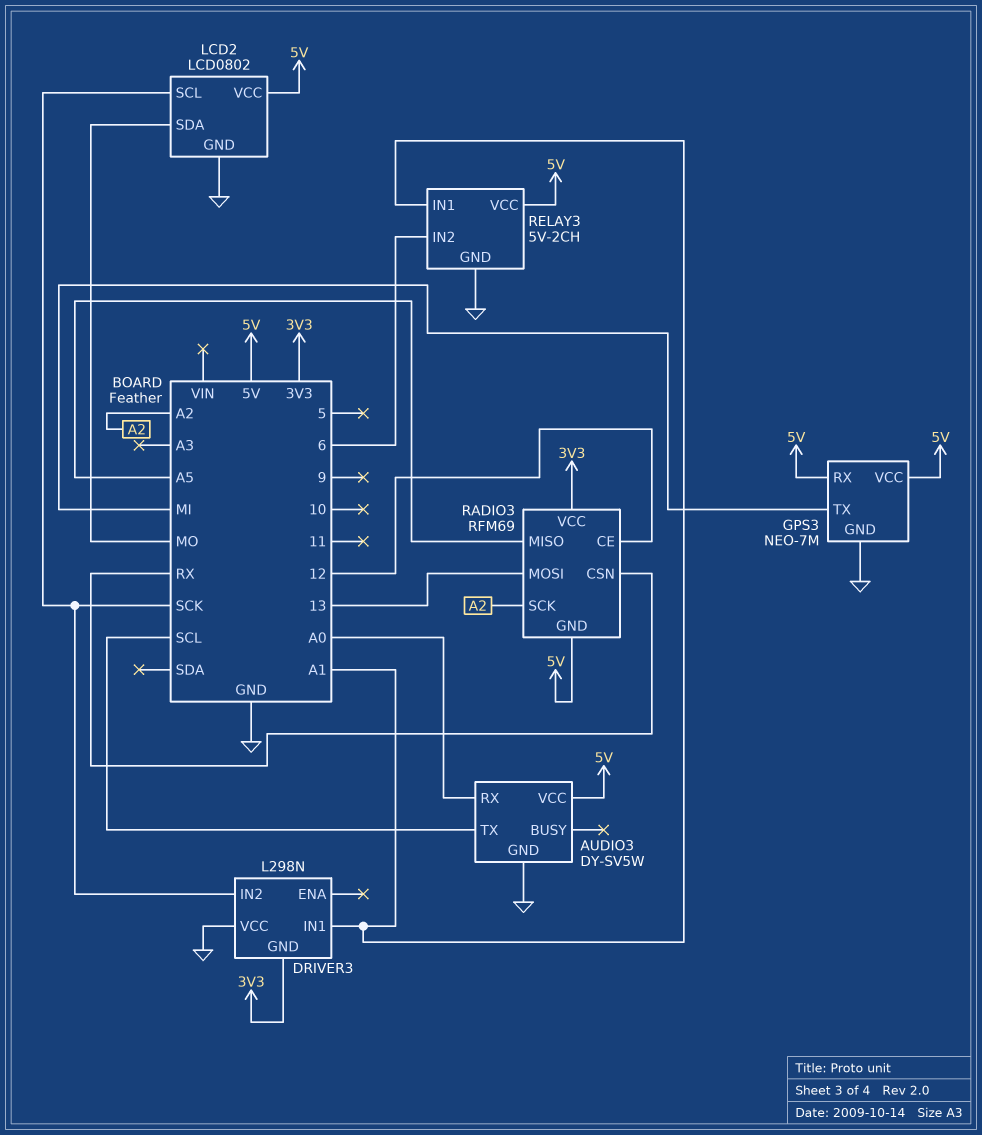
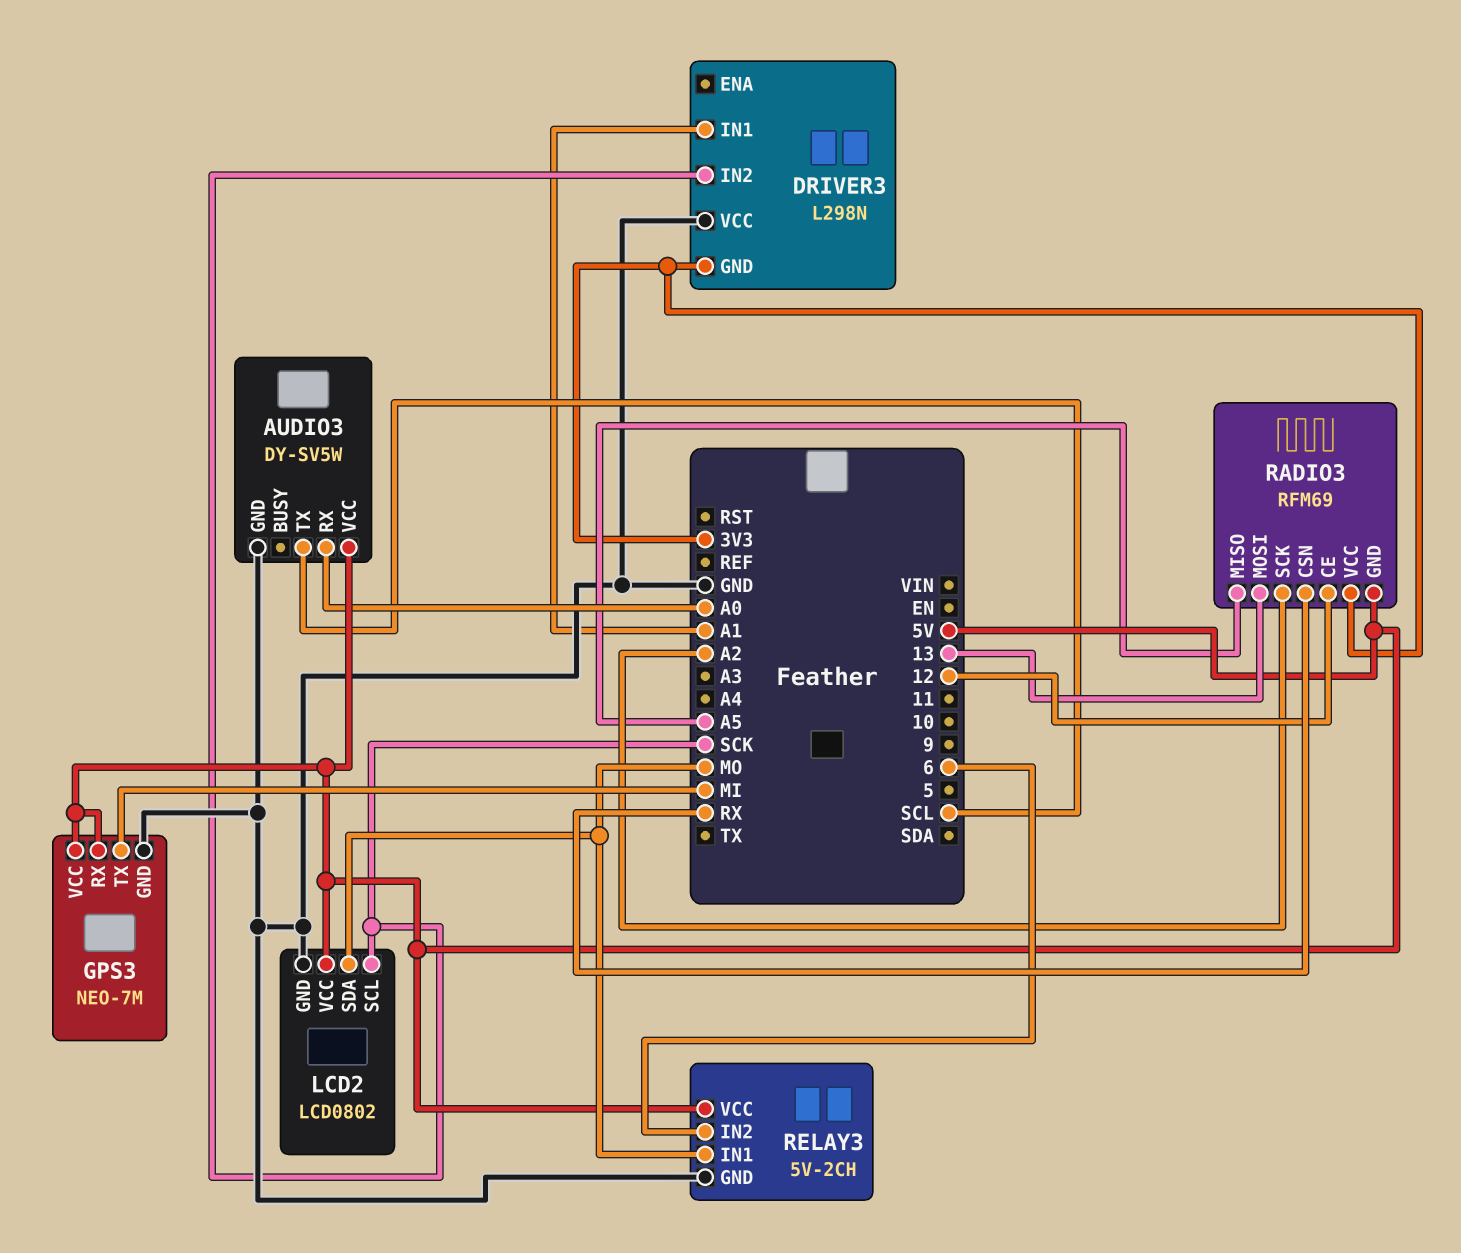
RELAY3 pin IN1: A1 -> MO

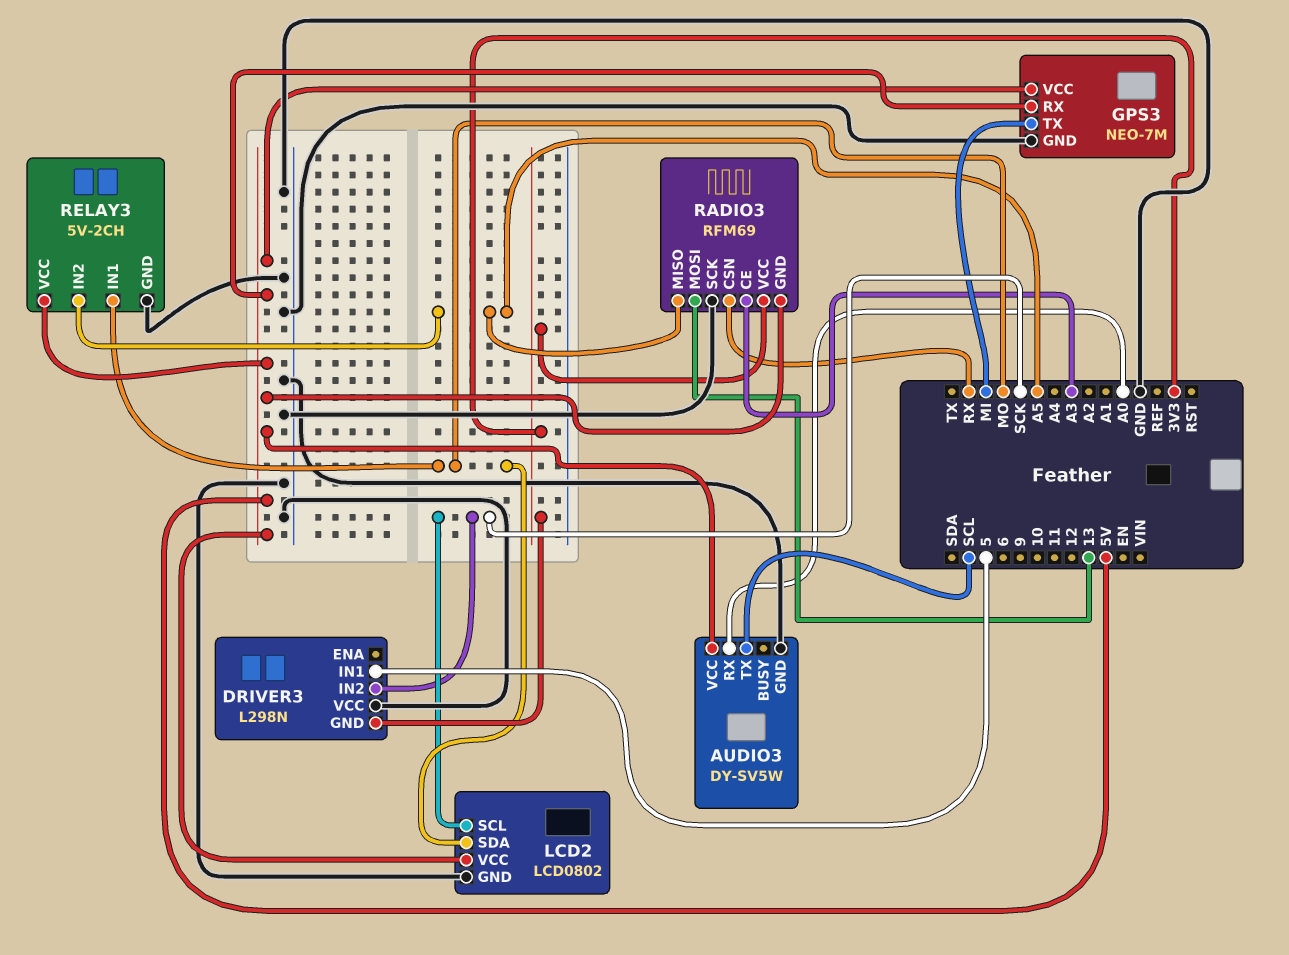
DRIVER3 pin IN1: A1 -> 5
RADIO3 pin CE: 12 -> A3
RADIO3 pin SCK: A2 -> GND
RELAY3 pin IN2: 6 -> A5

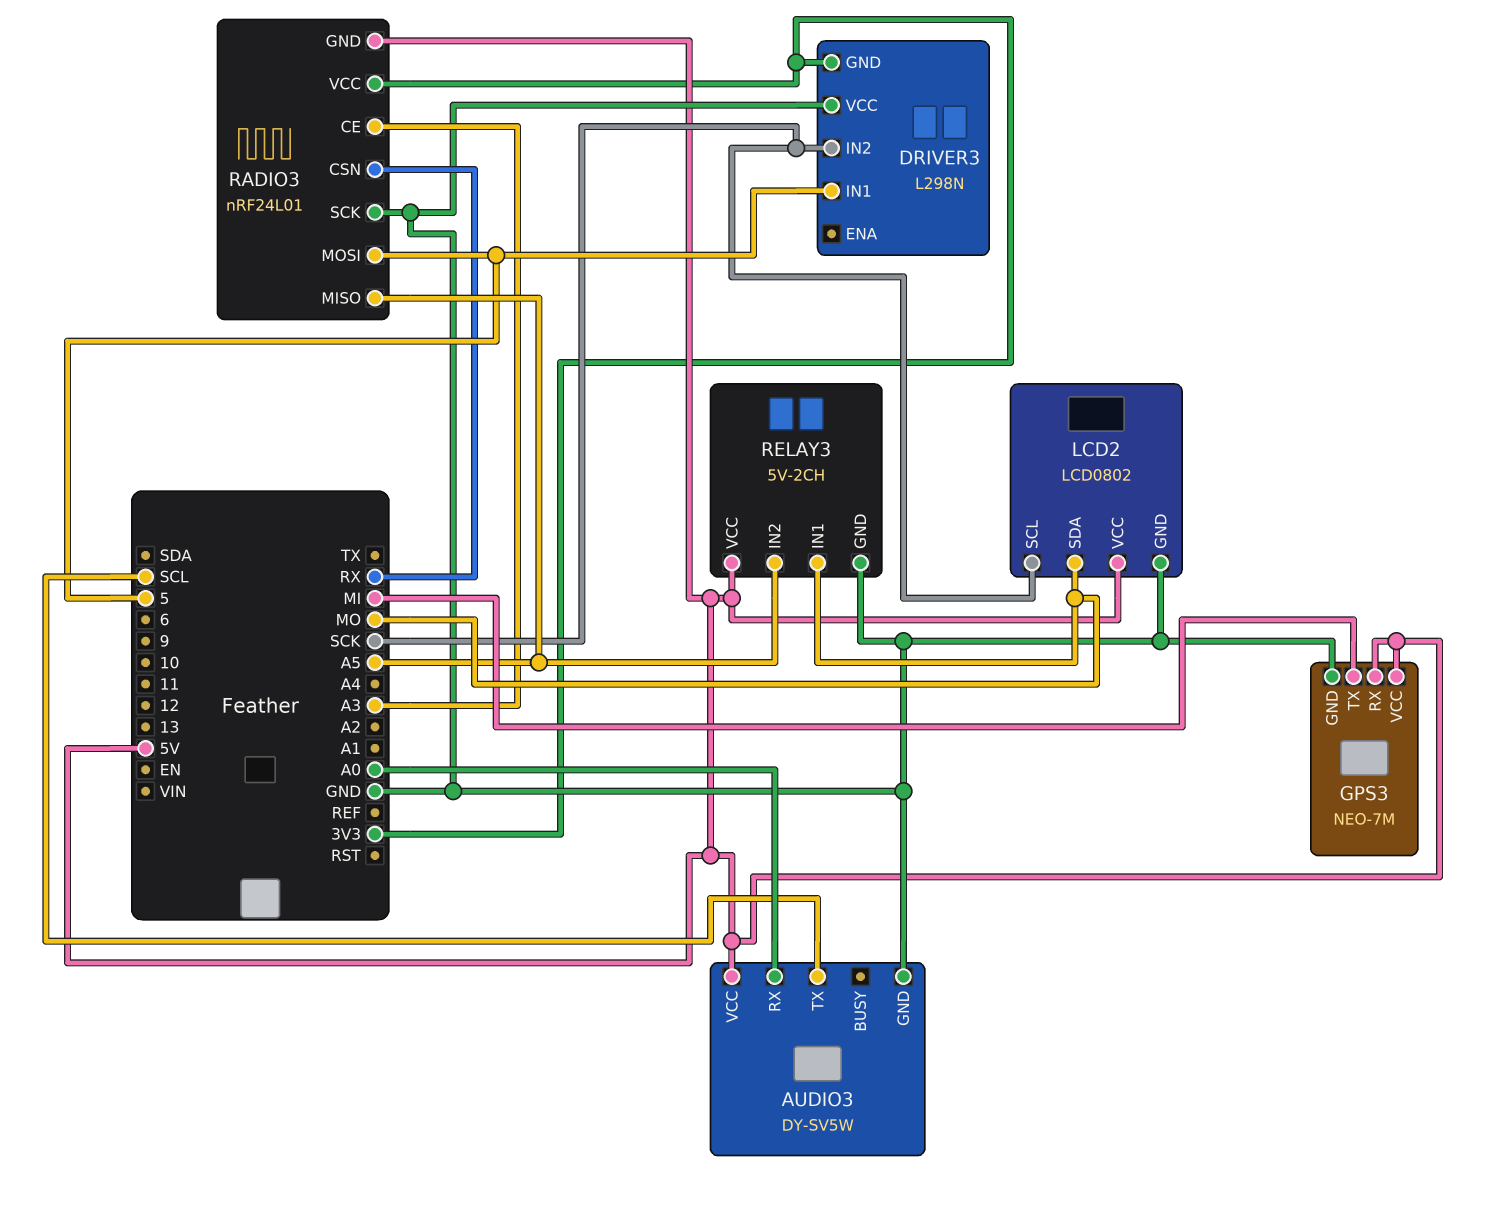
RADIO3: RFM69 -> nRF24L01
RADIO3 pin MOSI: 13 -> 5

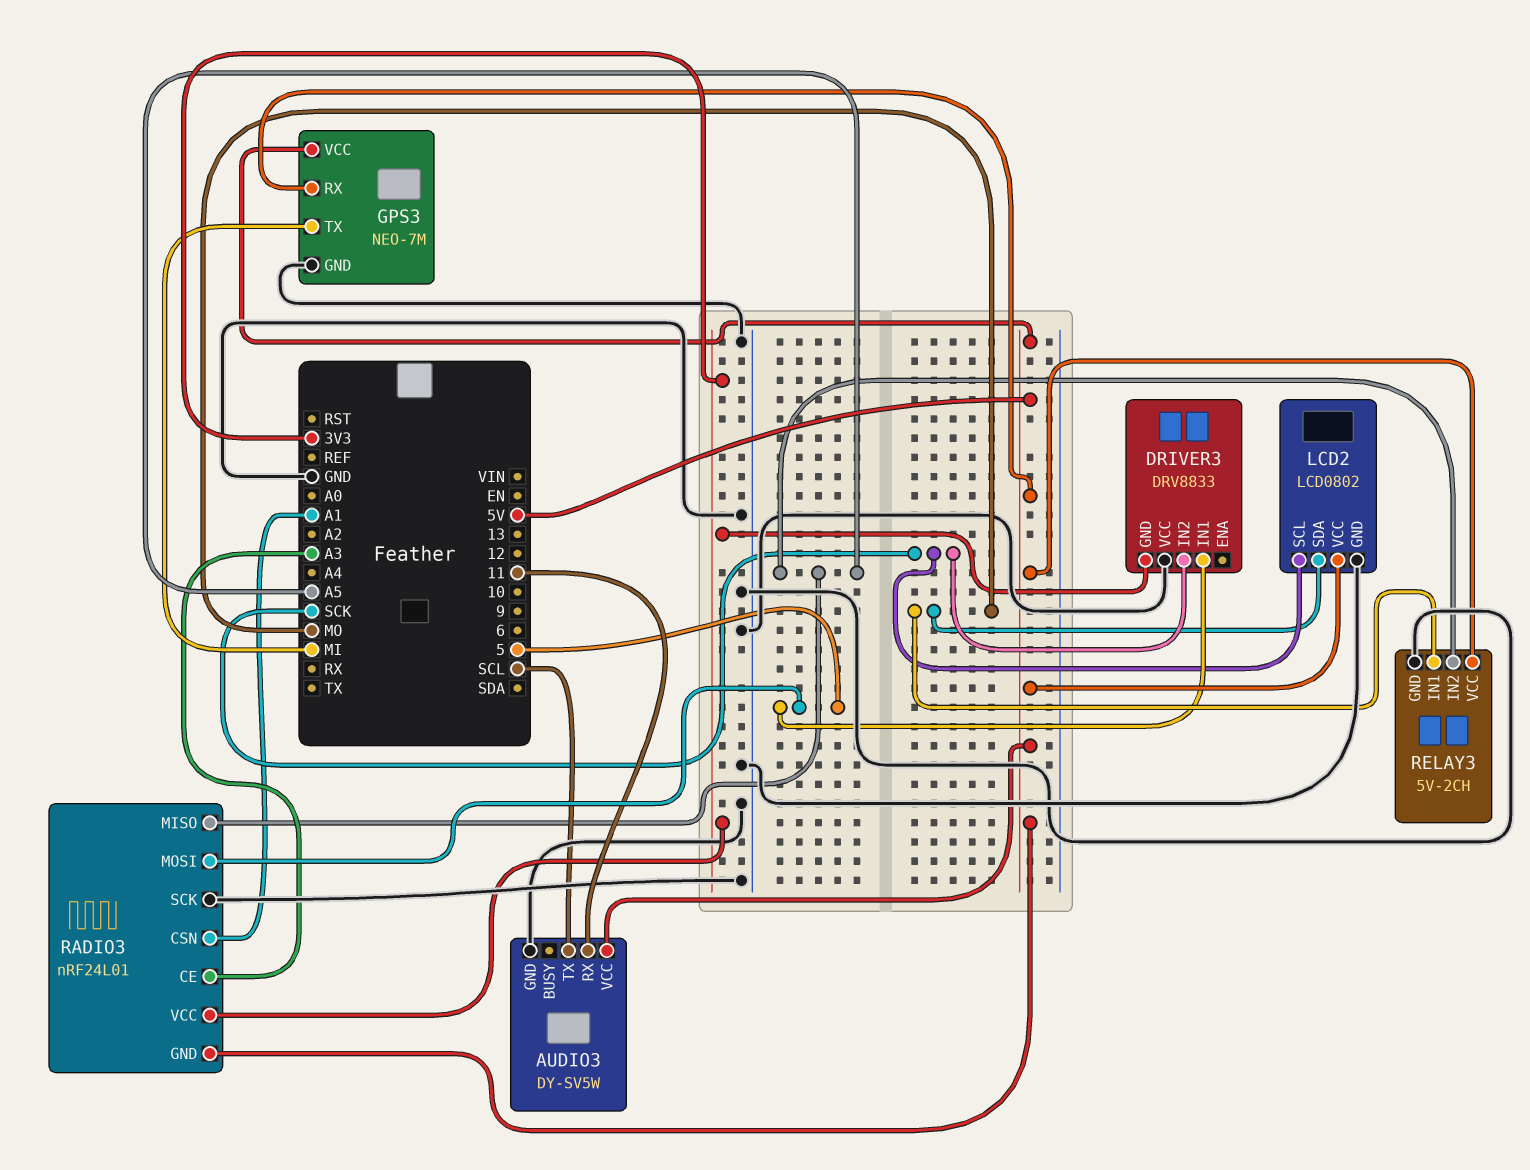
AUDIO3 pin RX: A0 -> 11
DRIVER3: L298N -> DRV8833
RADIO3 pin CSN: RX -> A1

